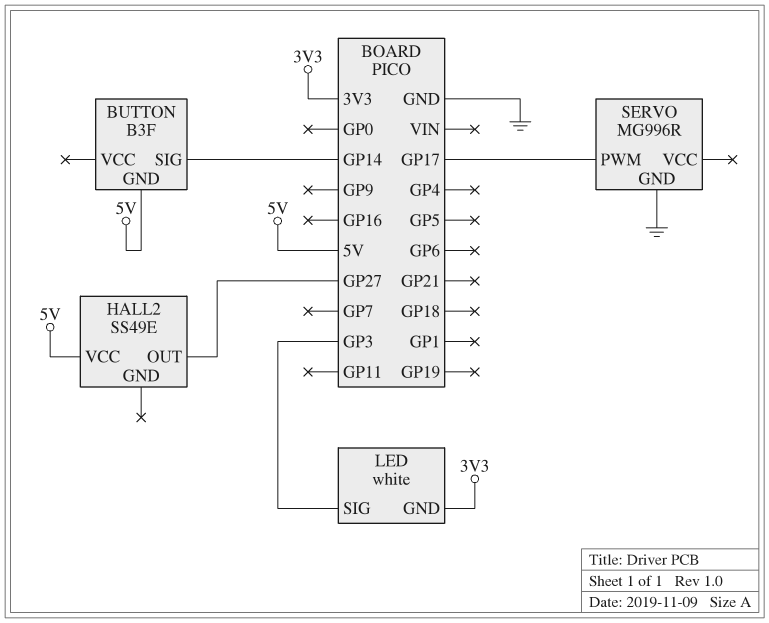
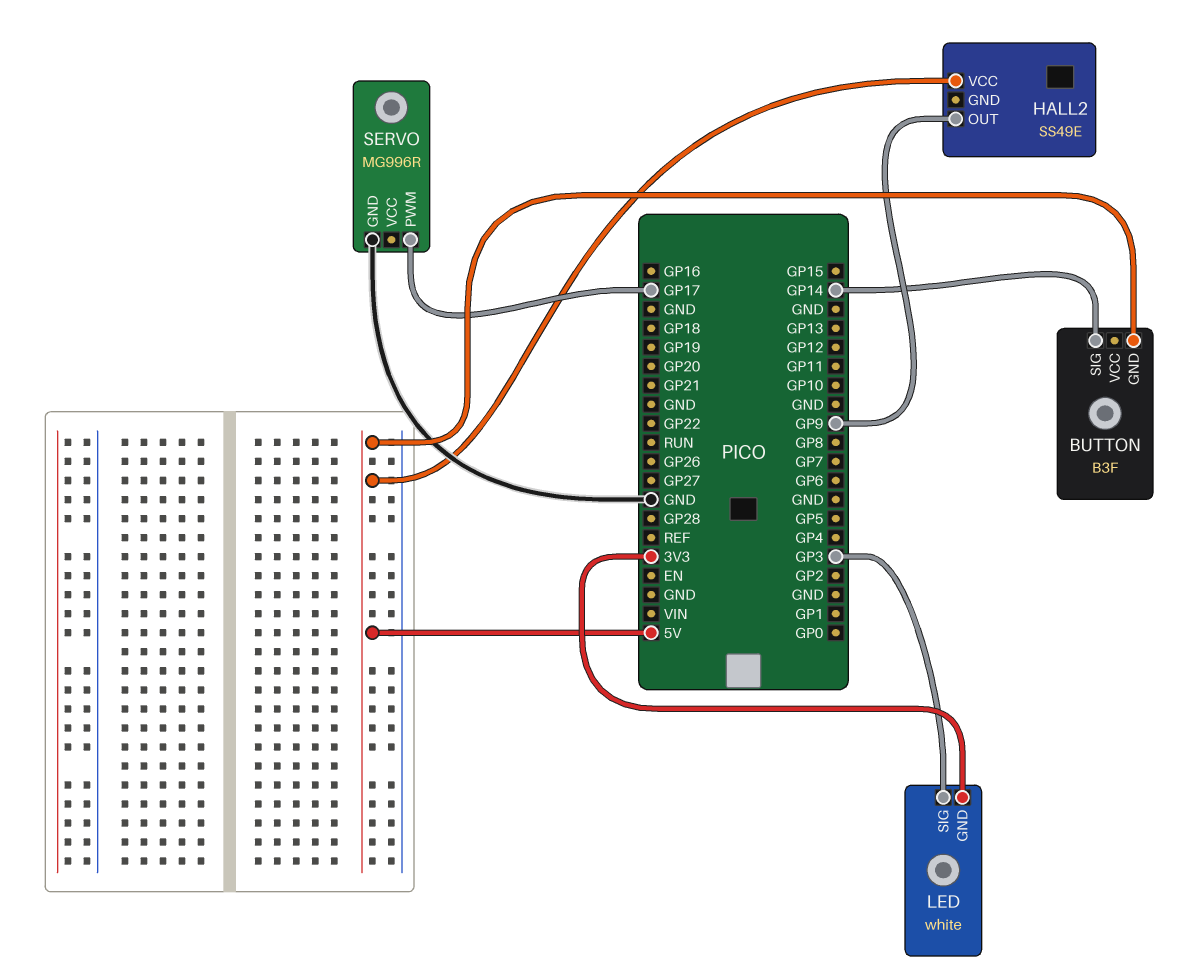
HALL2 pin OUT: GP27 -> GP9

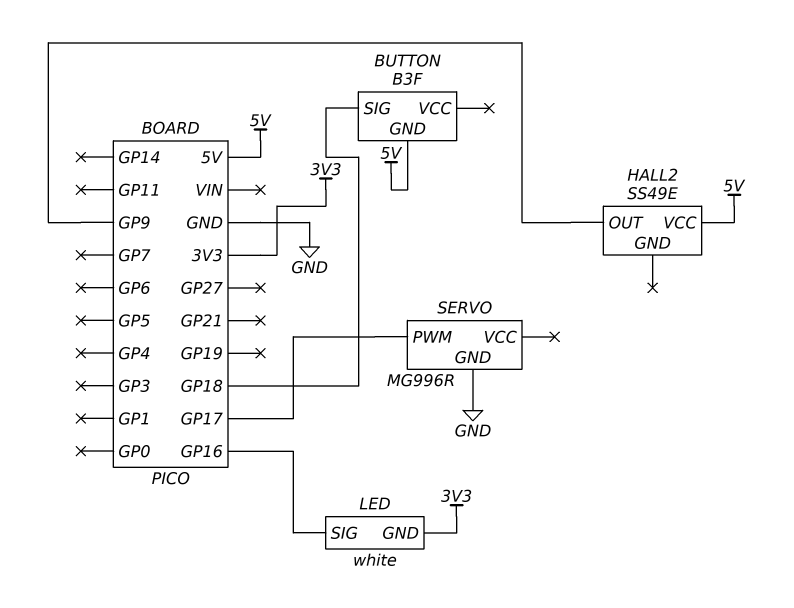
BUTTON pin SIG: GP14 -> GP18
LED pin SIG: GP3 -> GP16

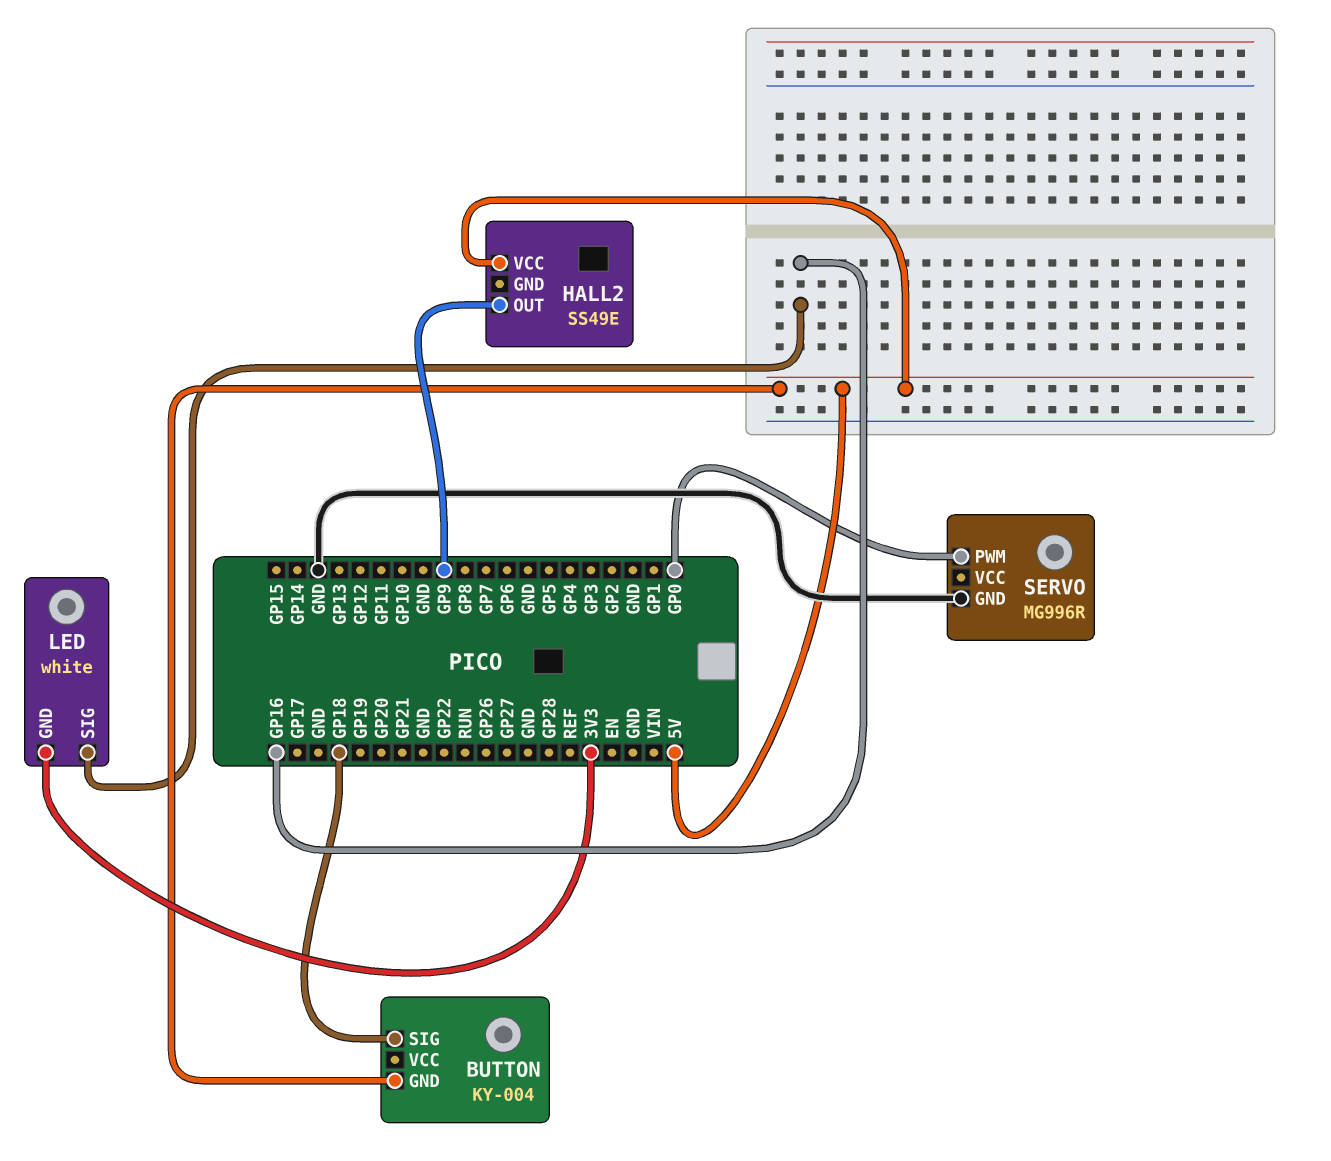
BUTTON: B3F -> KY-004
SERVO pin PWM: GP17 -> GP0

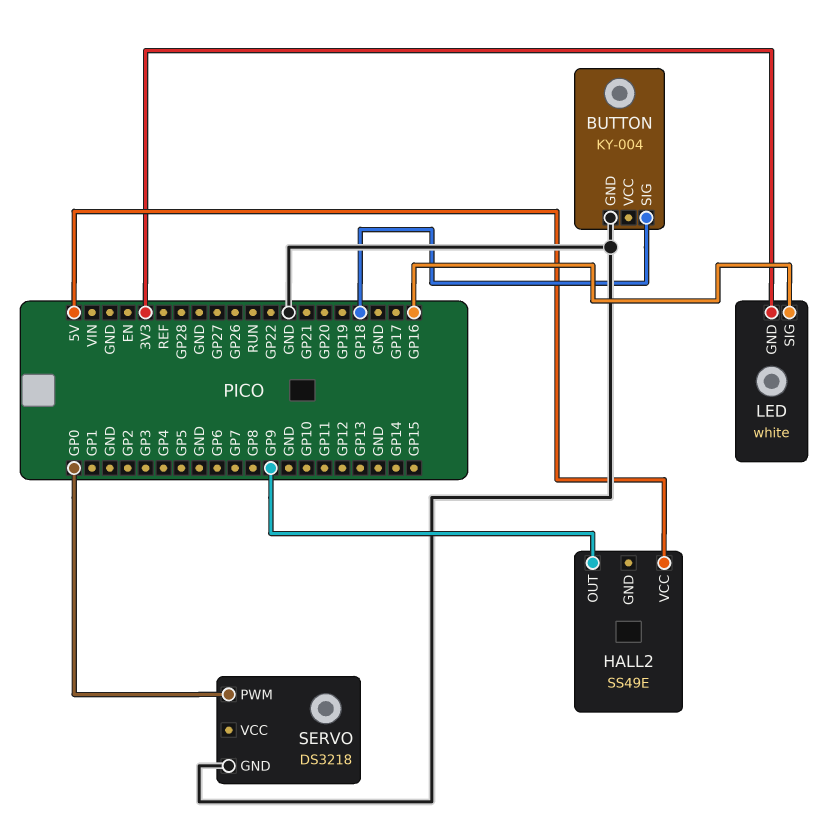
BUTTON pin GND: 5V -> GND
SERVO: MG996R -> DS3218

